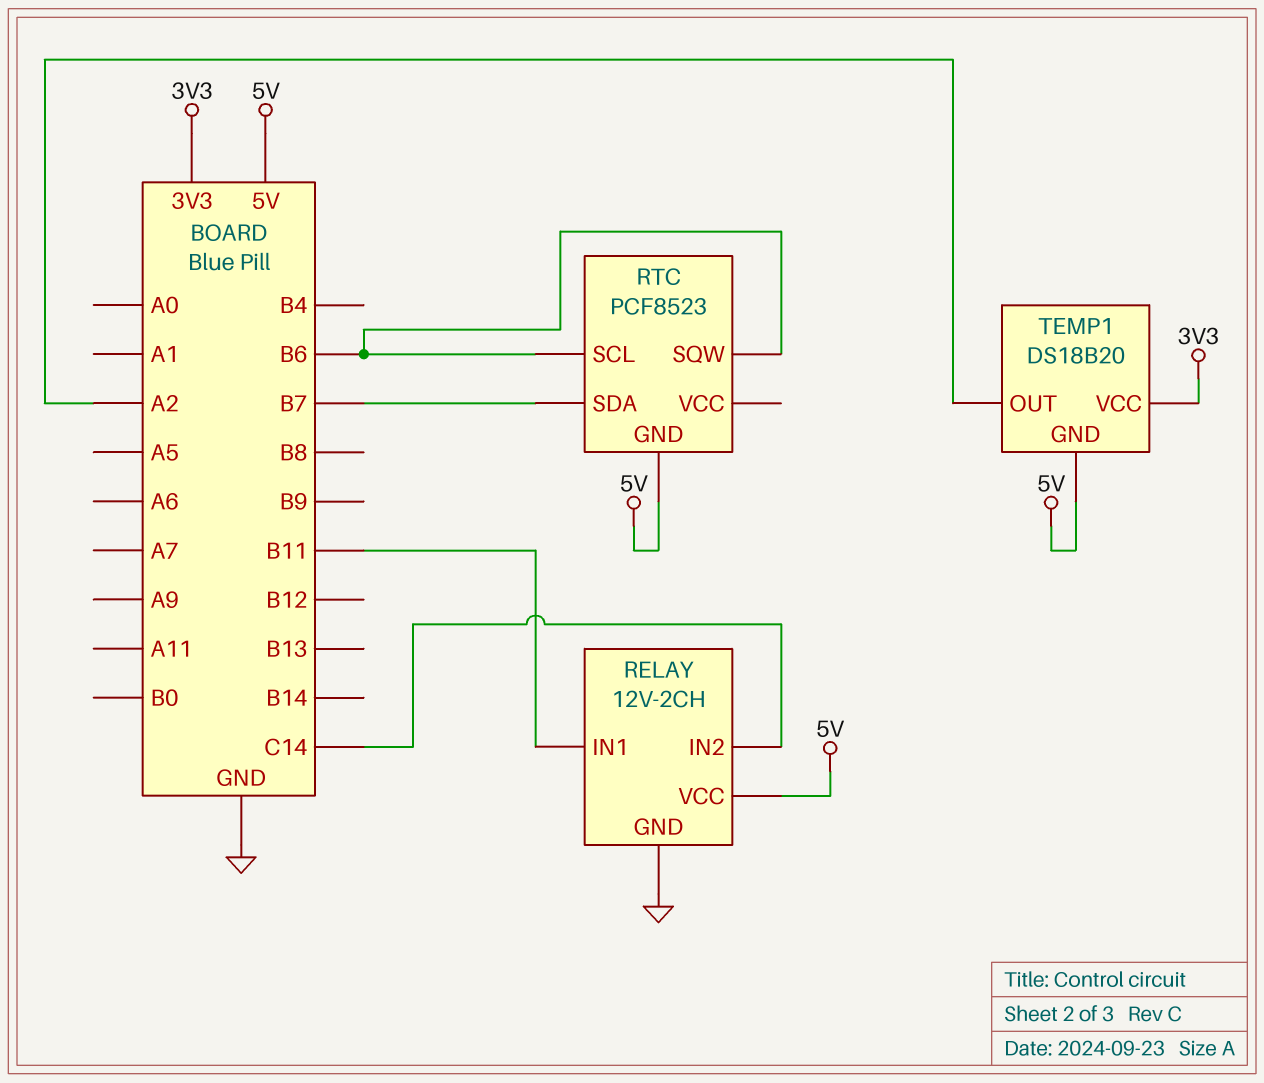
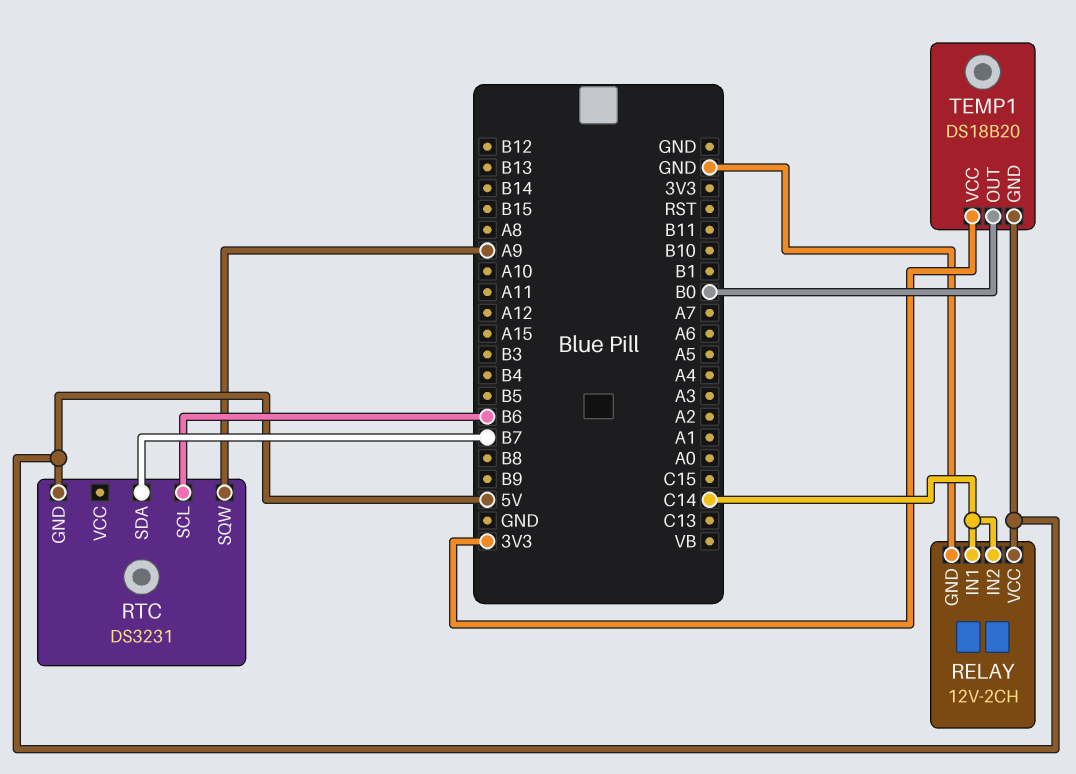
RELAY pin IN1: B11 -> C14
RTC: PCF8523 -> DS3231
RTC pin SQW: B6 -> A9
TEMP1 pin OUT: A2 -> B0

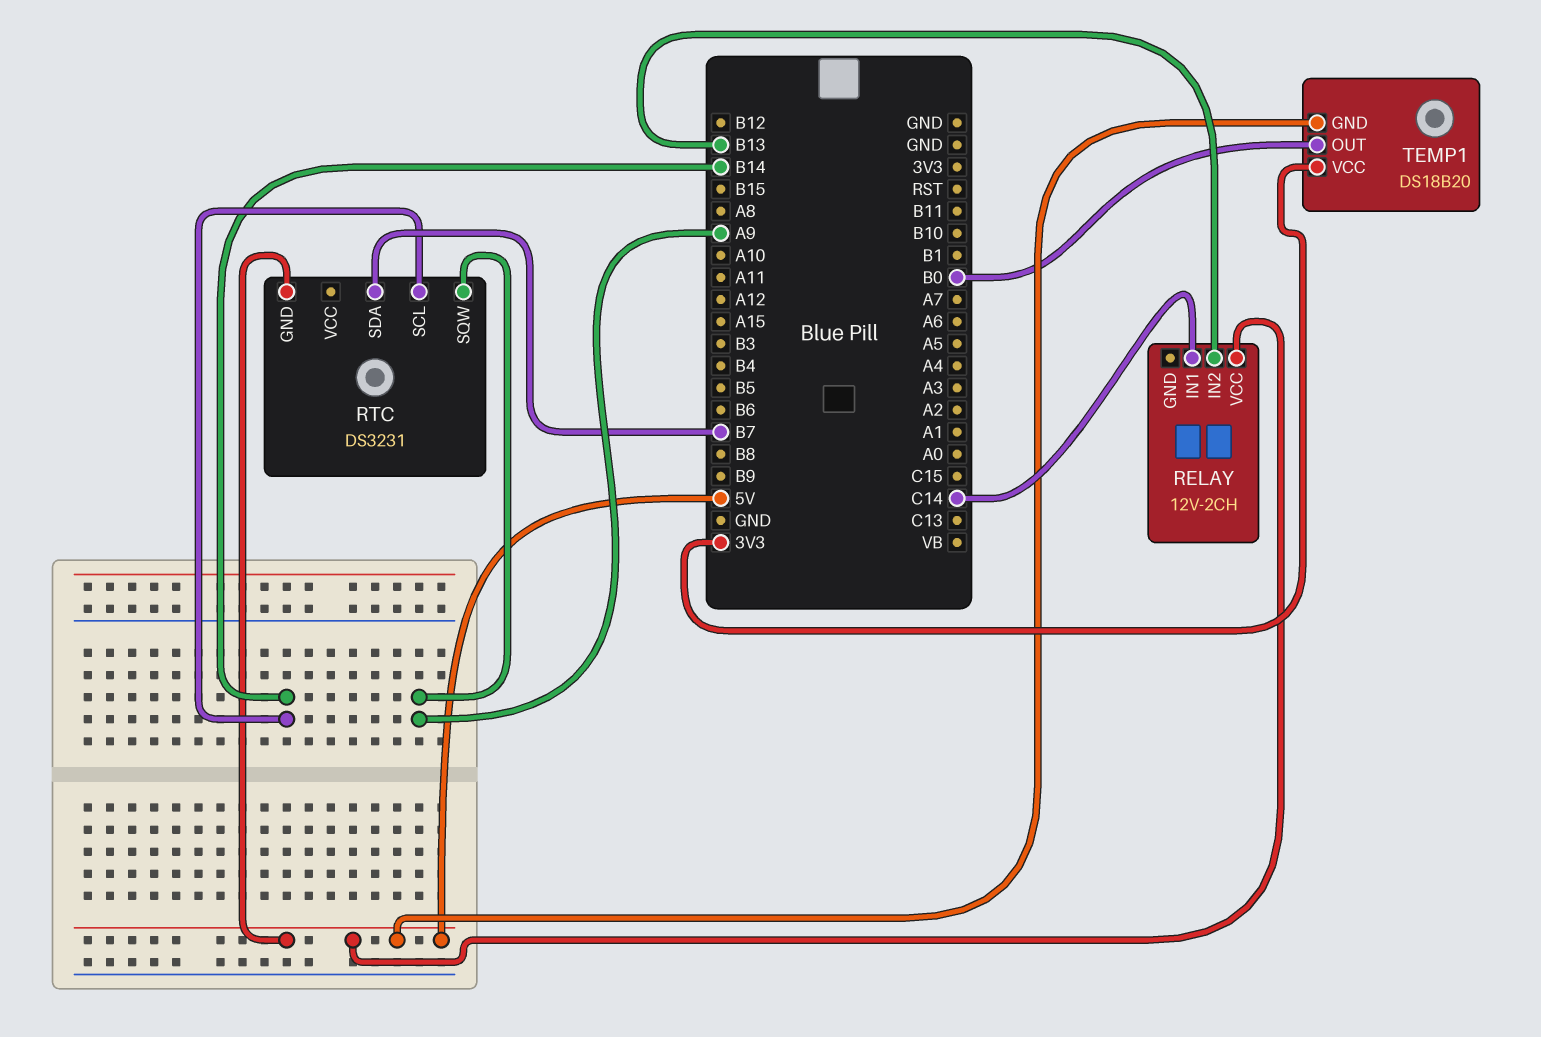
RELAY pin GND: GND -> none
RELAY pin IN2: C14 -> B13
RTC pin SCL: B6 -> B14

